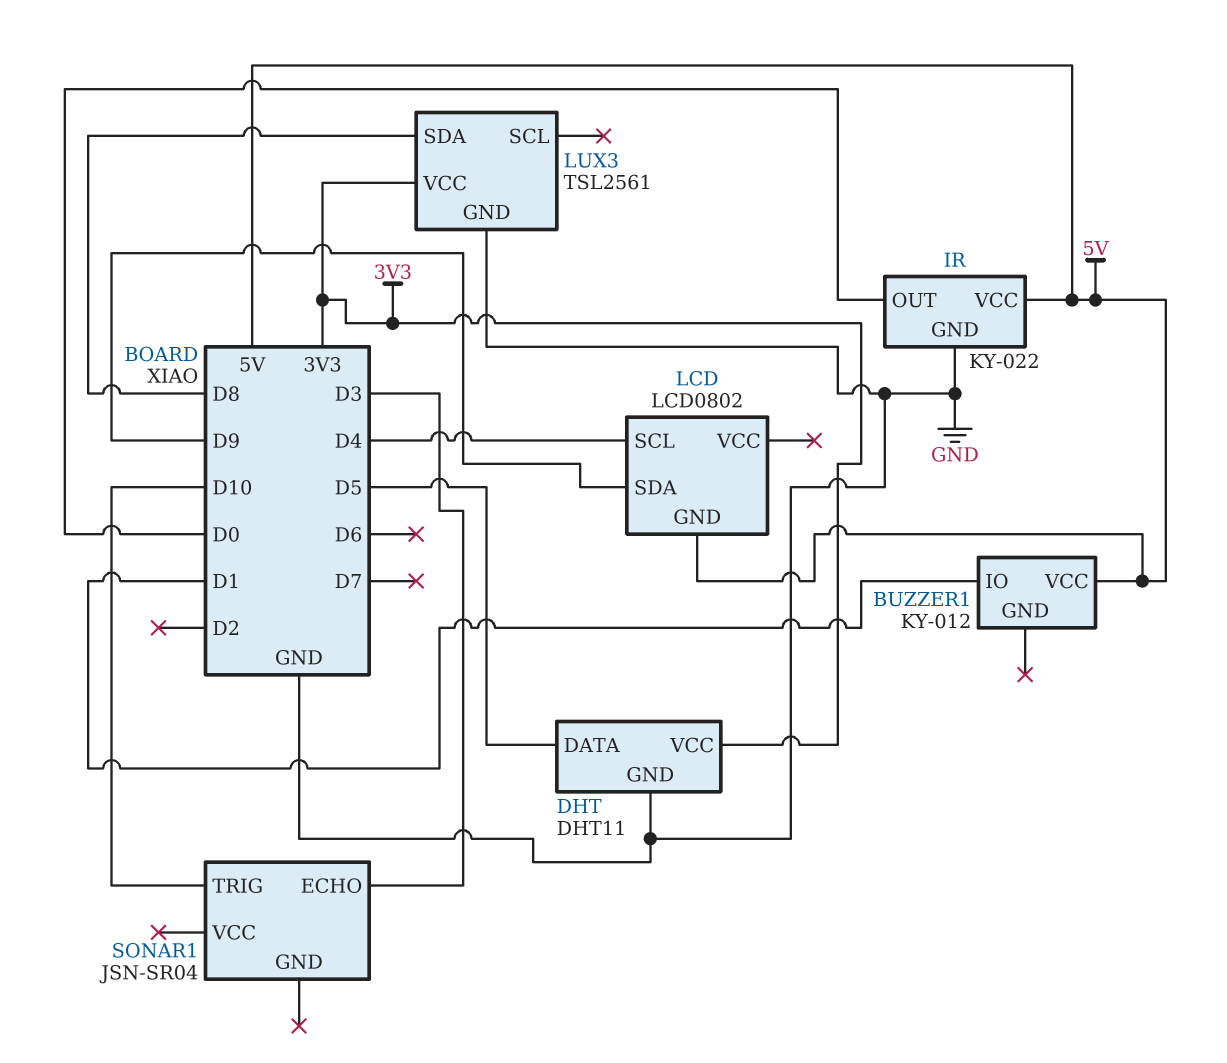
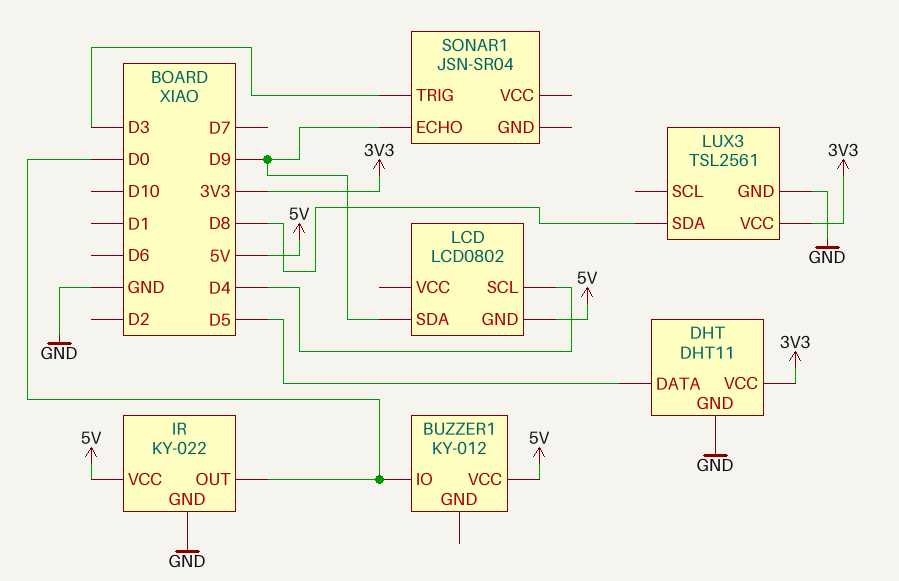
BUZZER1 pin IO: D1 -> D0
SONAR1 pin ECHO: D3 -> D9
SONAR1 pin TRIG: D10 -> D3

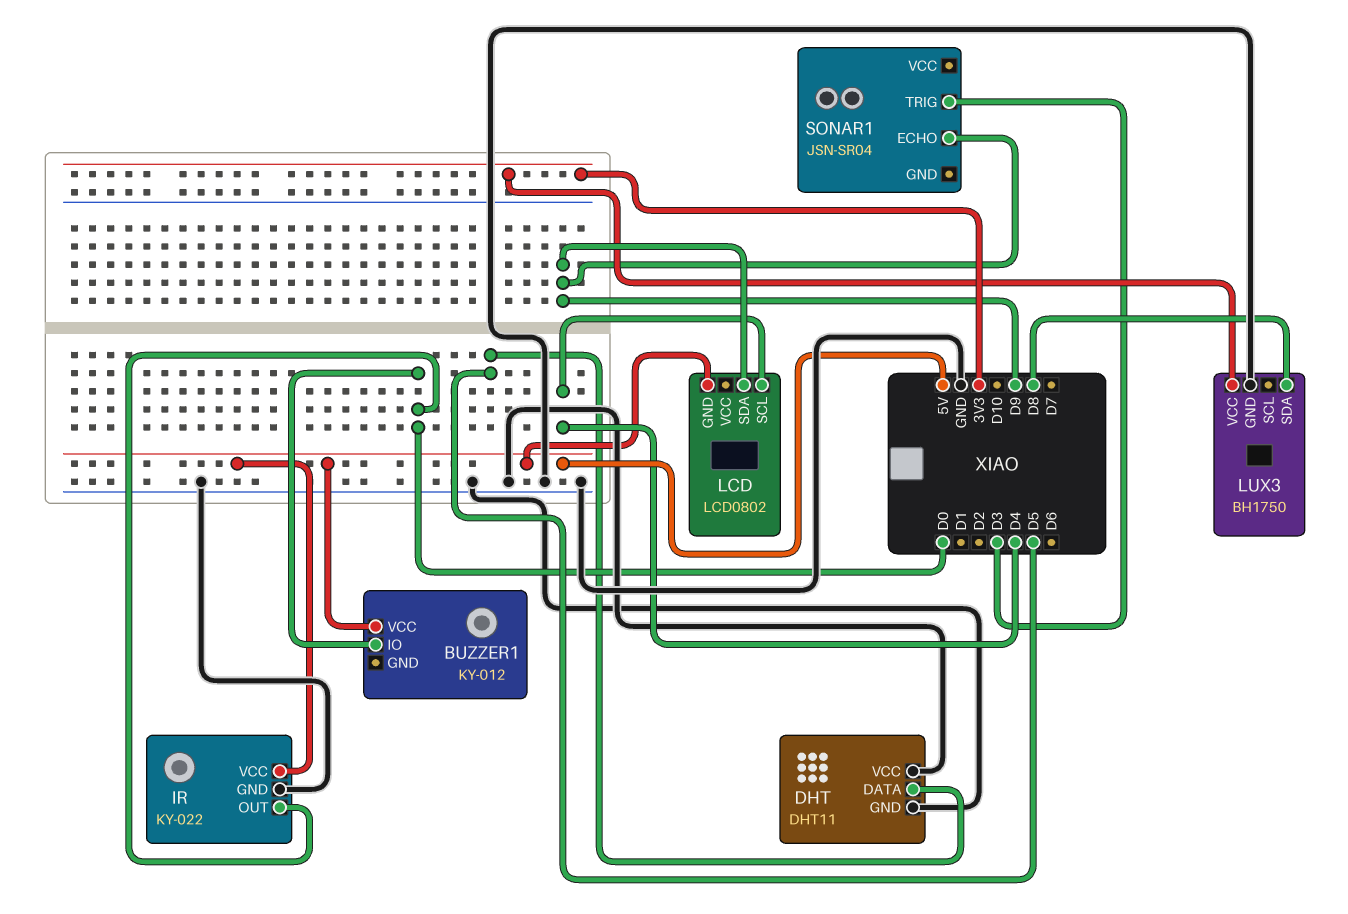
DHT pin VCC: 3V3 -> GND
LUX3: TSL2561 -> BH1750

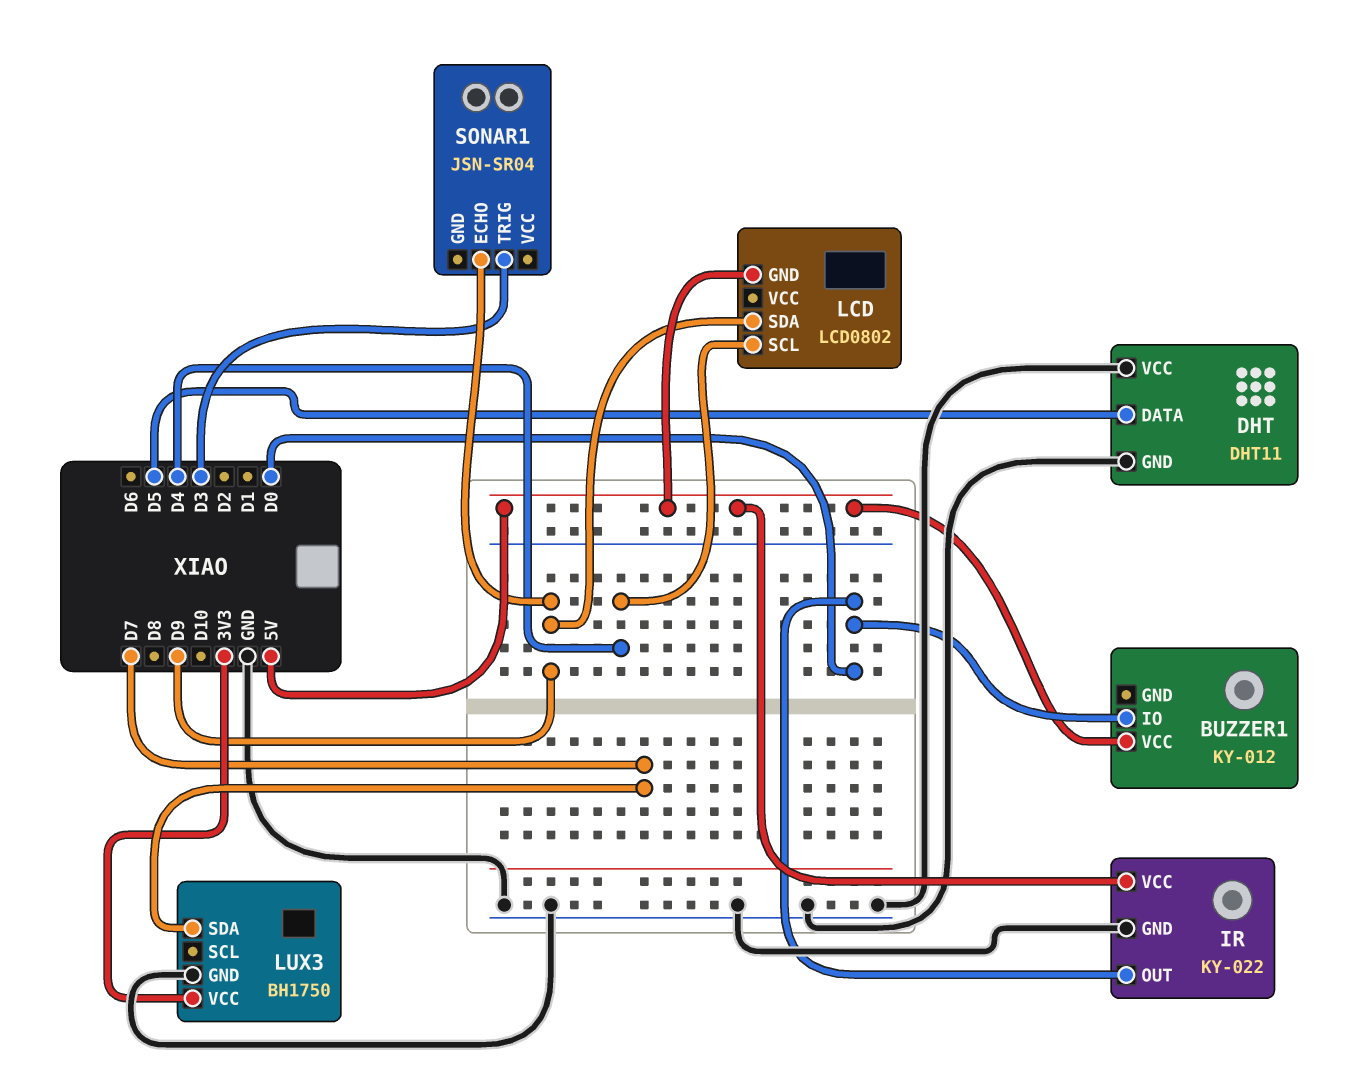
LUX3 pin SDA: D8 -> D7

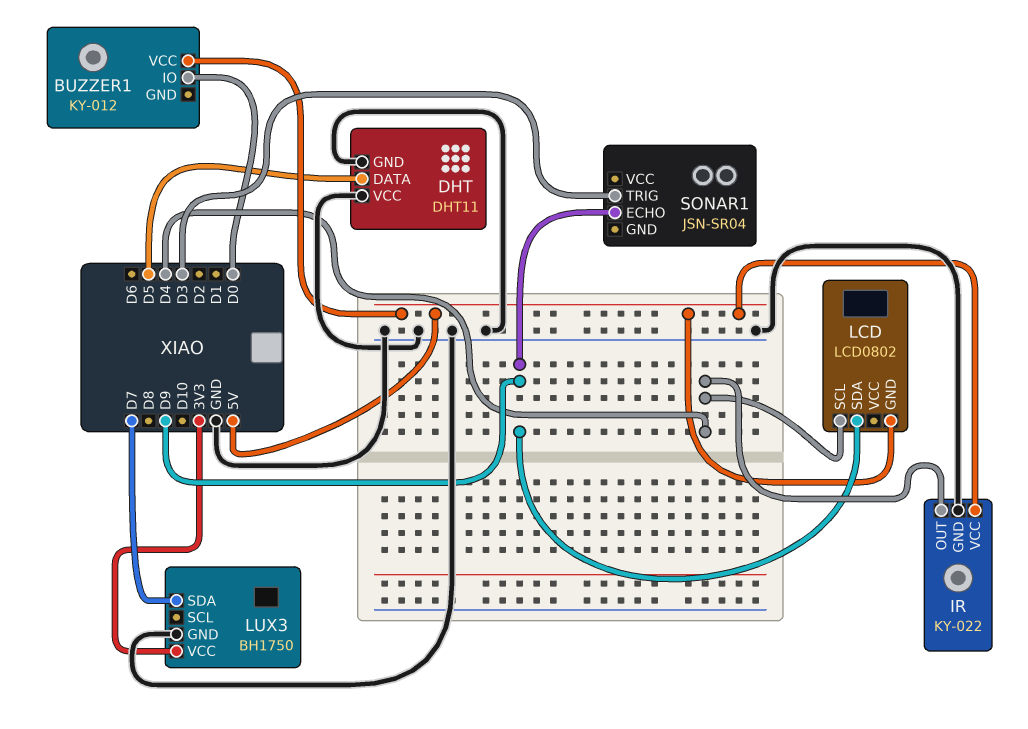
IR pin OUT: D0 -> D4

